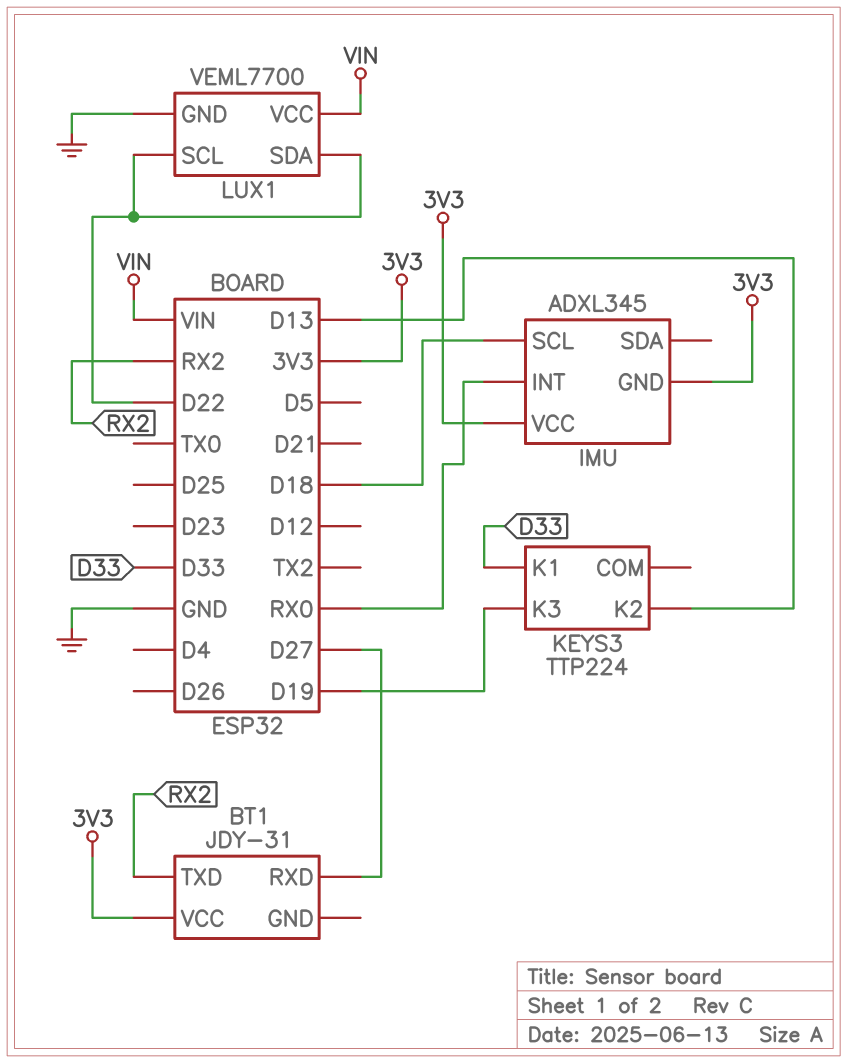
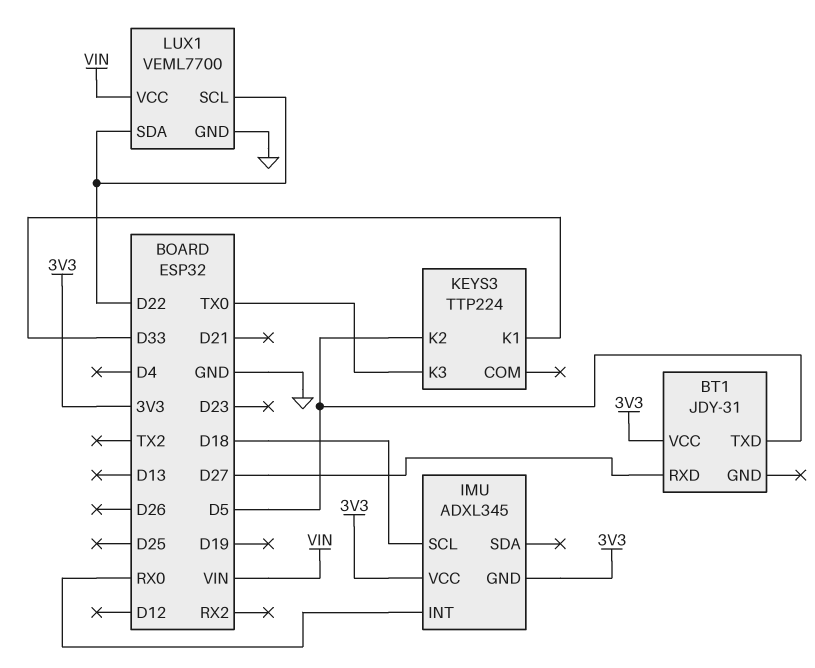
BT1 pin TXD: RX2 -> D5
KEYS3 pin K2: D13 -> D5
KEYS3 pin K3: D19 -> TX0

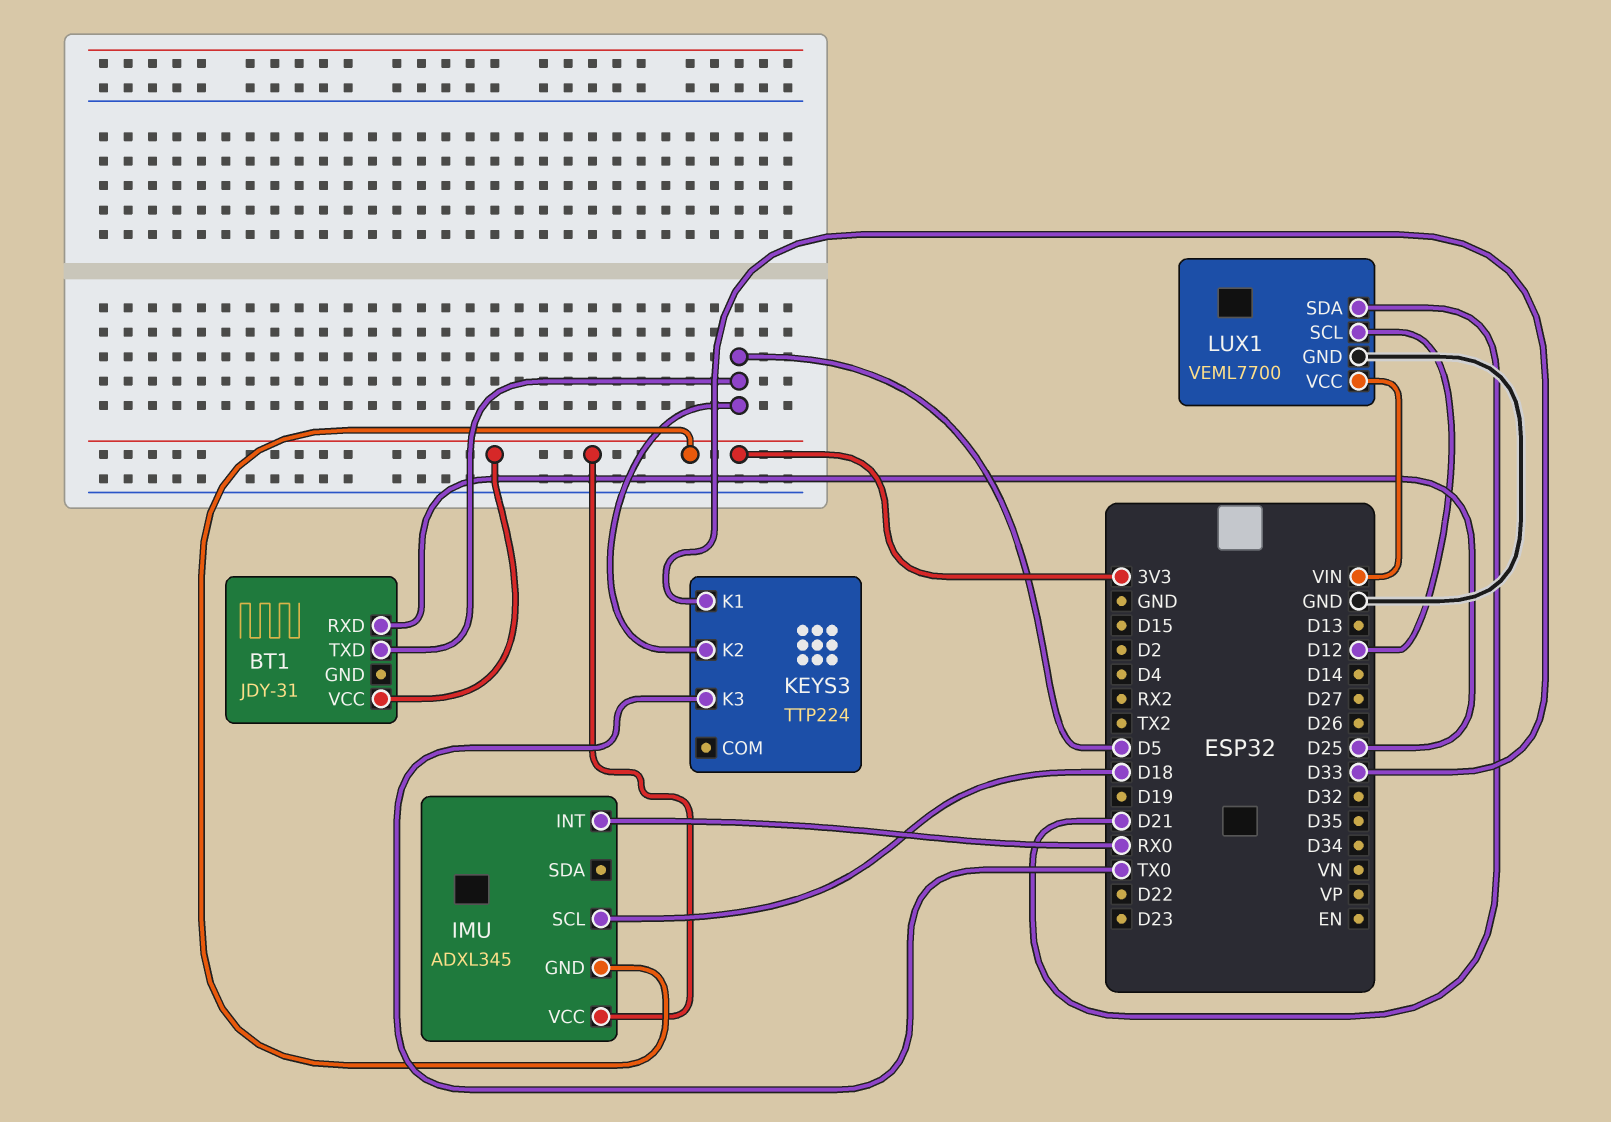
BT1 pin RXD: D27 -> D25
LUX1 pin SCL: D22 -> D12
LUX1 pin SDA: D22 -> D21

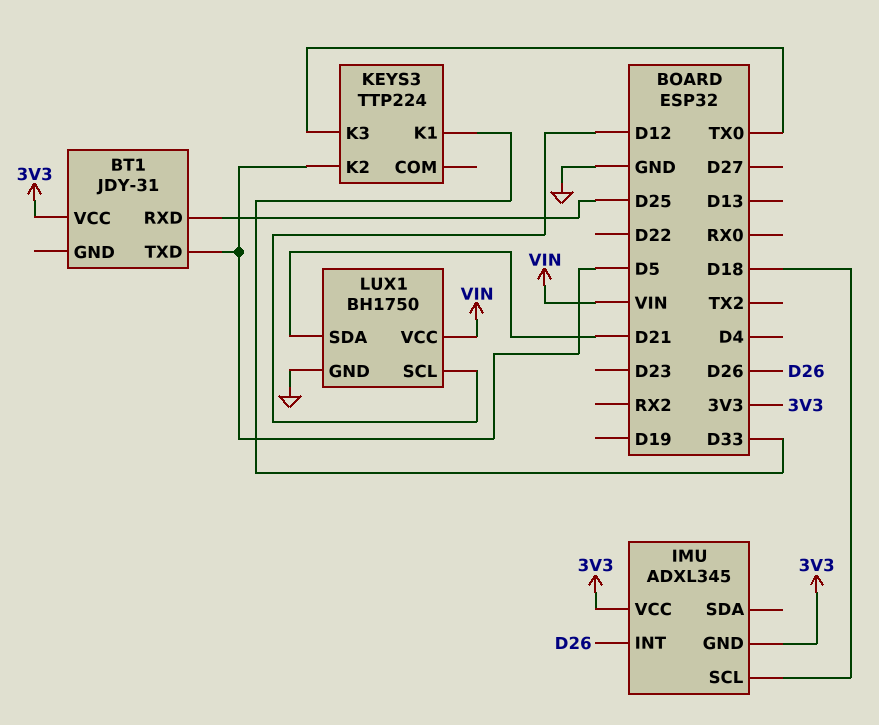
IMU pin INT: RX0 -> D26
LUX1: VEML7700 -> BH1750

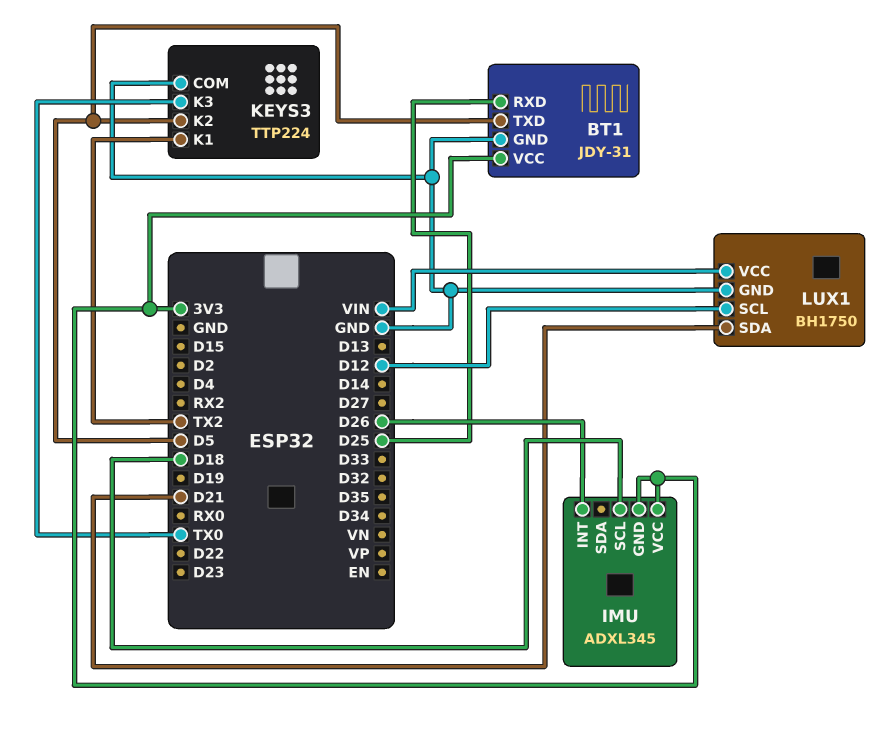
BT1 pin GND: none -> GND
KEYS3 pin COM: none -> GND
KEYS3 pin K1: D33 -> TX2

